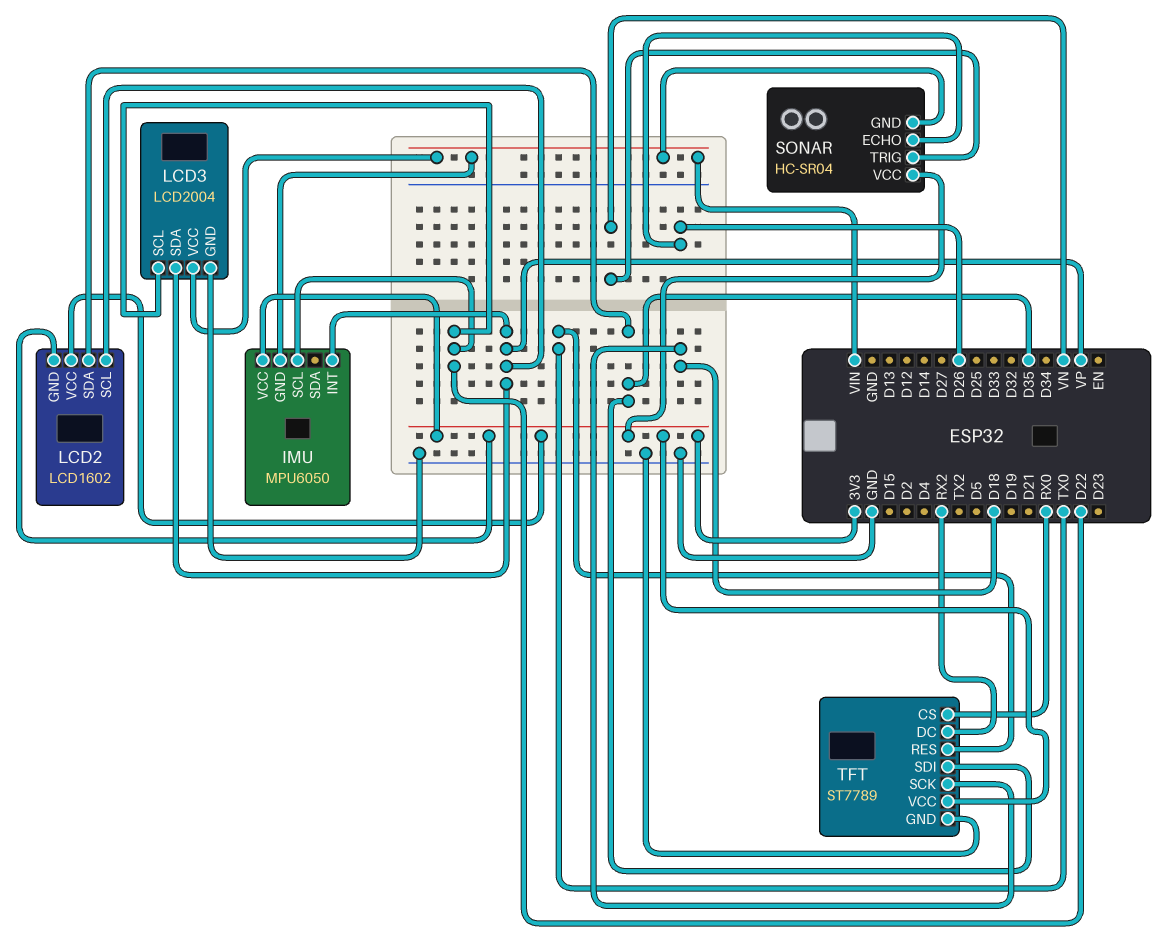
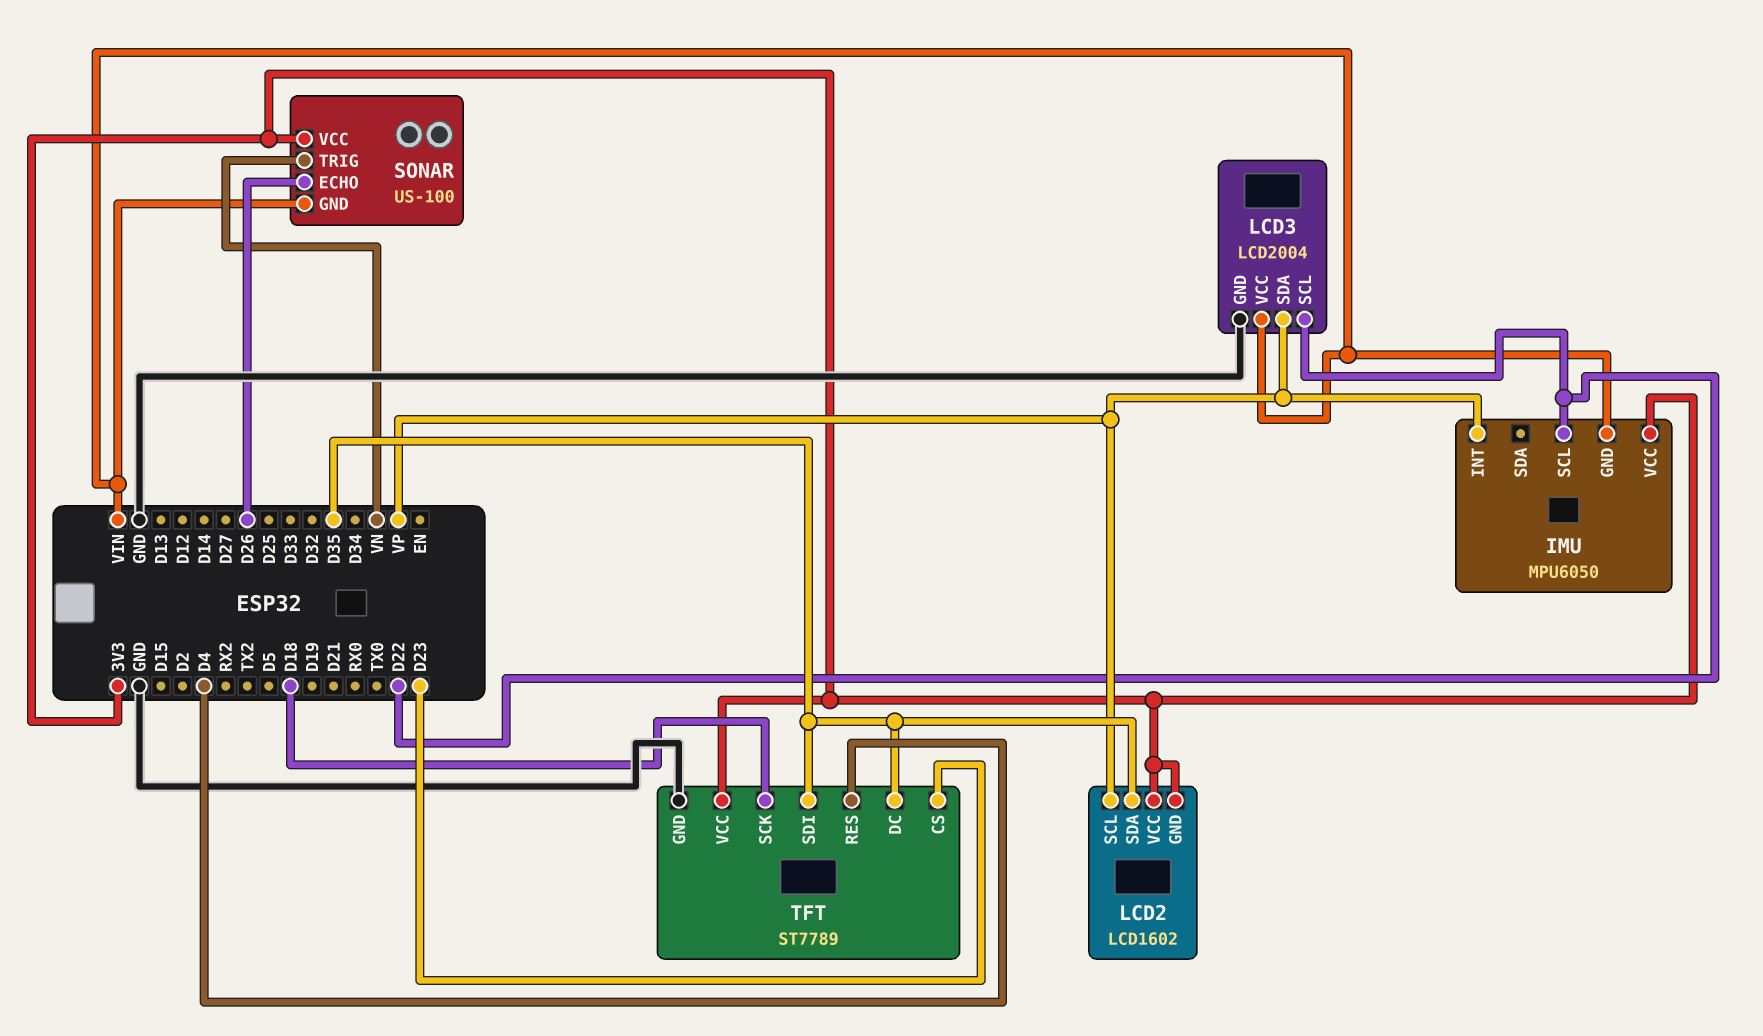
SONAR: HC-SR04 -> US-100
TFT pin CS: RX0 -> D23
TFT pin DC: RX2 -> D35
TFT pin RES: TX0 -> D4

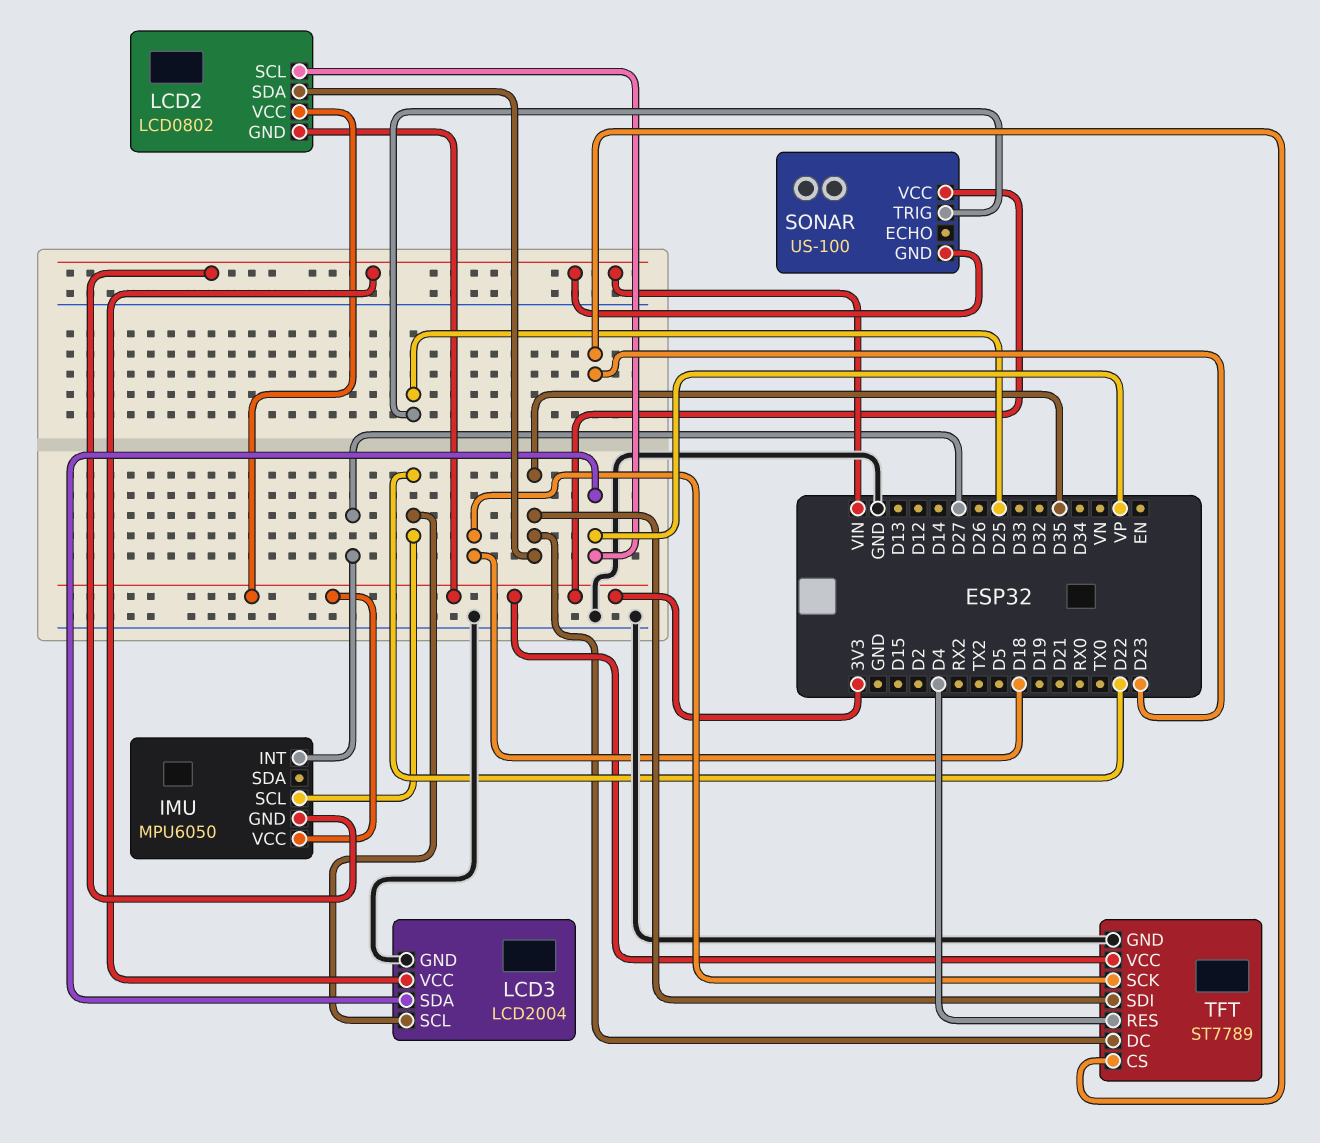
IMU pin INT: VP -> D27
LCD2: LCD1602 -> LCD0802
SONAR pin ECHO: D26 -> none
SONAR pin TRIG: VN -> D25

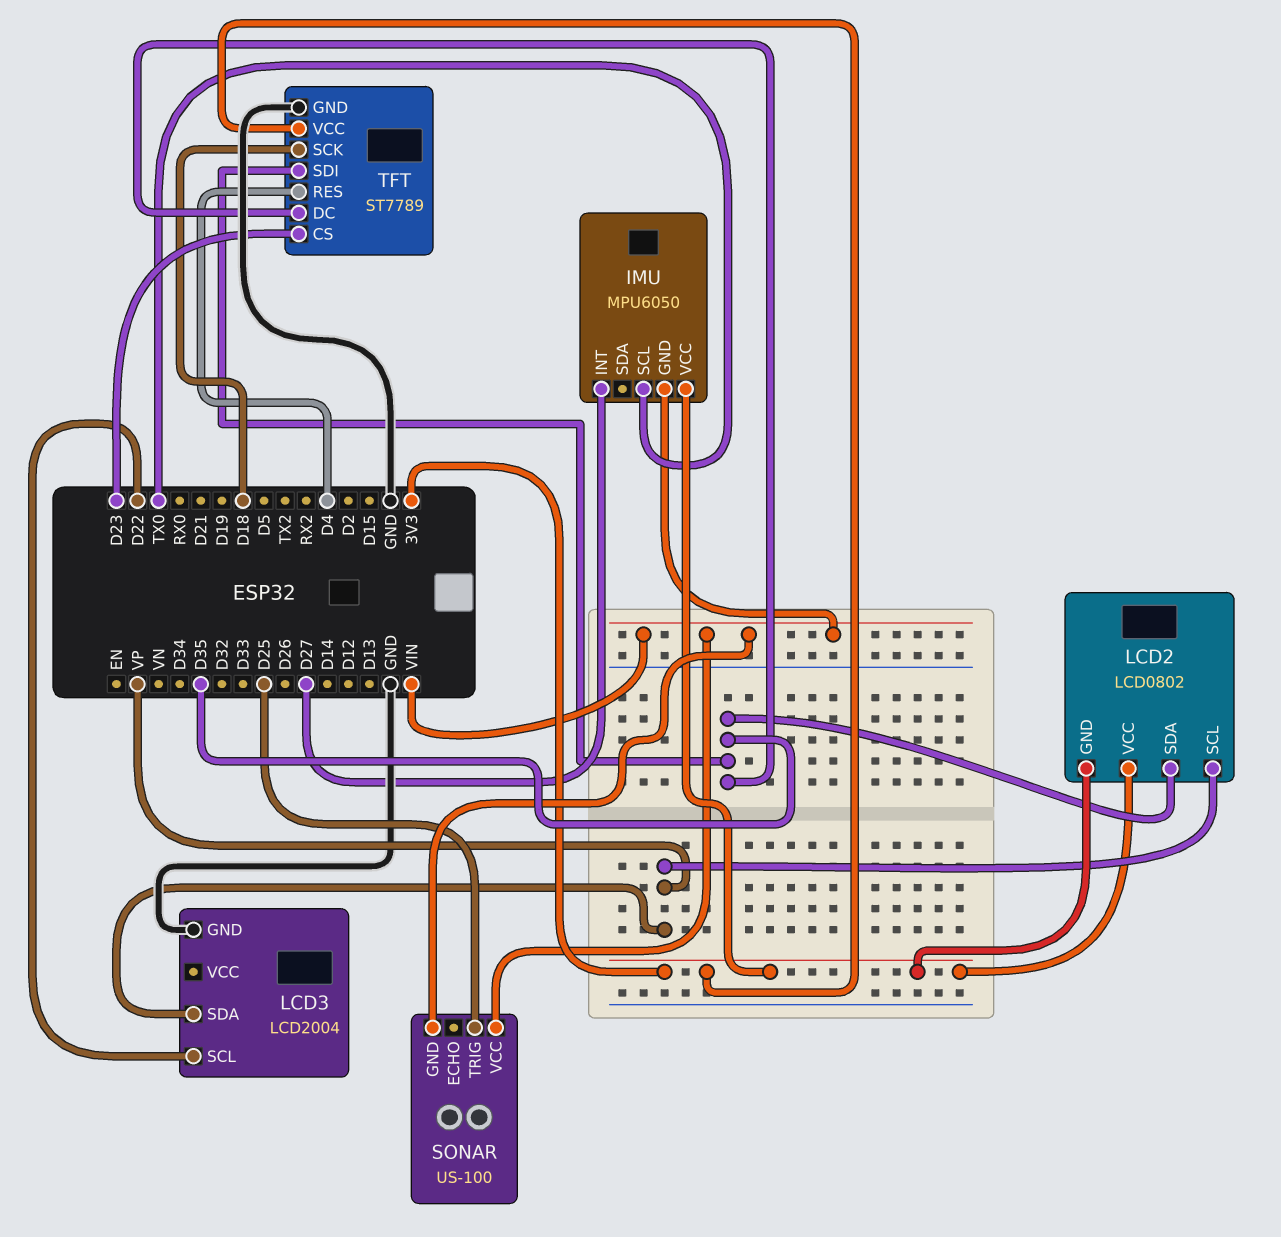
IMU pin SCL: D22 -> TX0
LCD3 pin VCC: VIN -> none
SONAR pin VCC: 3V3 -> VIN

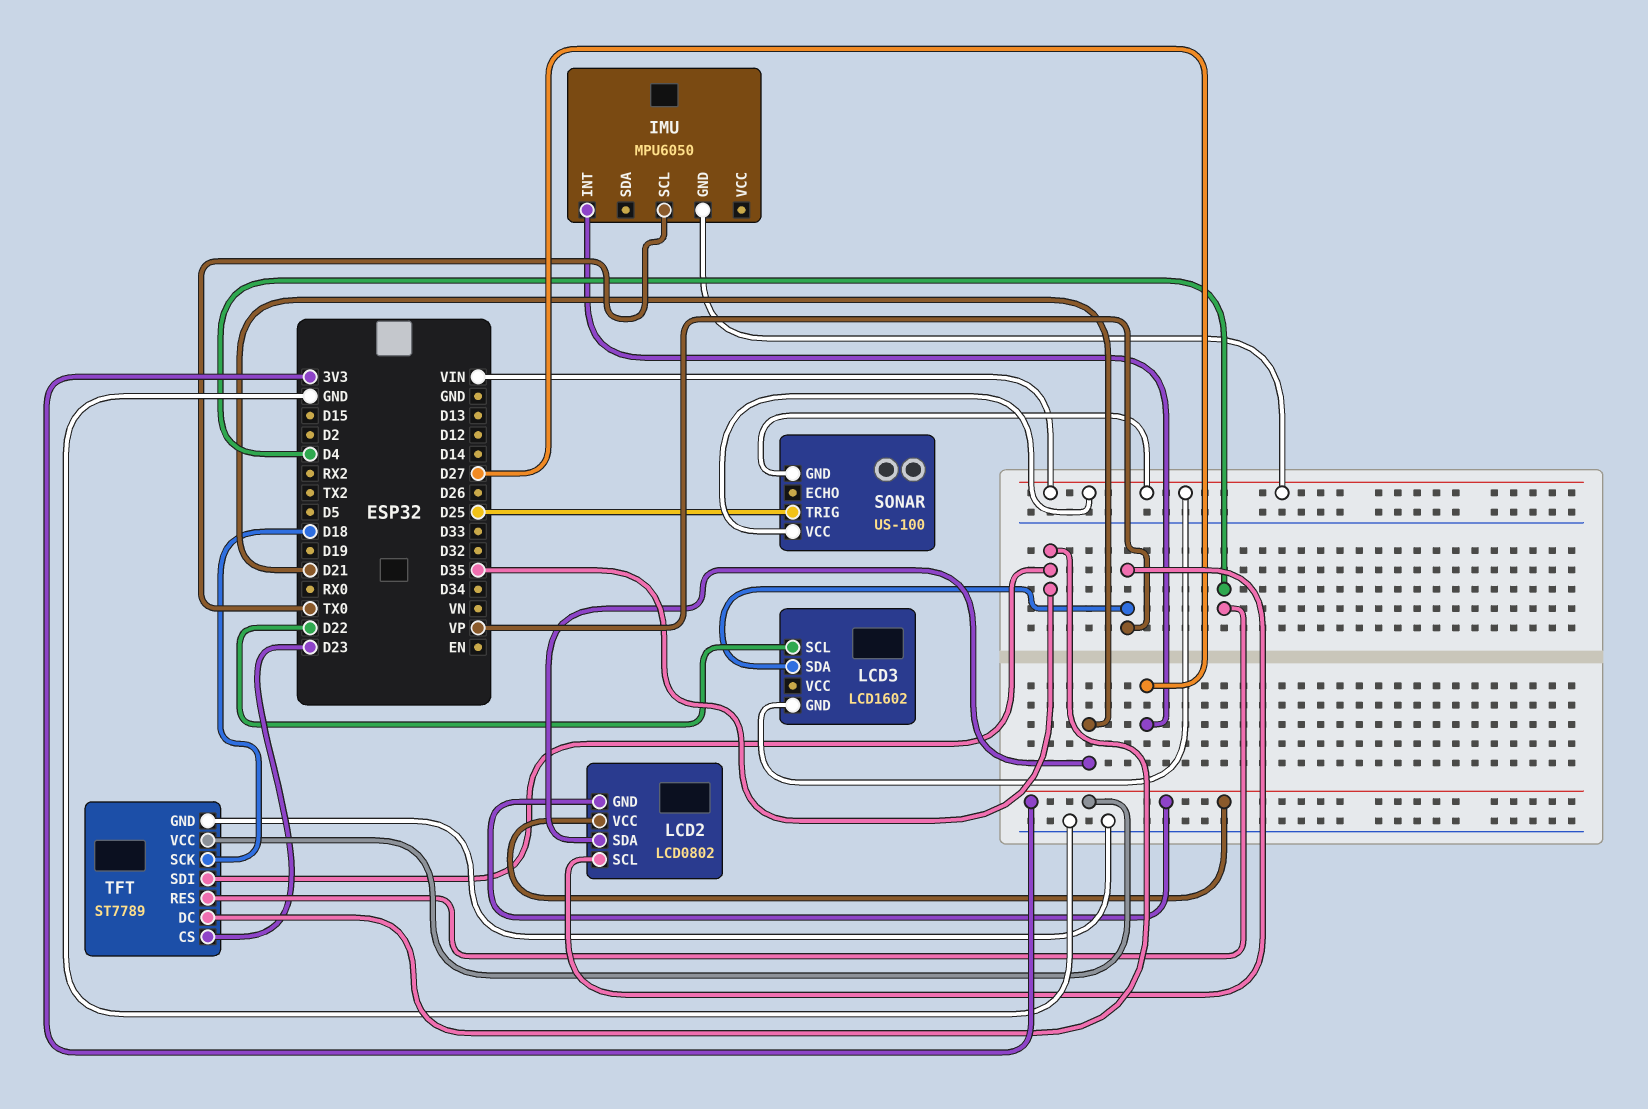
IMU pin VCC: 3V3 -> none
LCD2 pin SDA: D35 -> D21
LCD3: LCD2004 -> LCD1602
LCD3 pin GND: GND -> VIN

